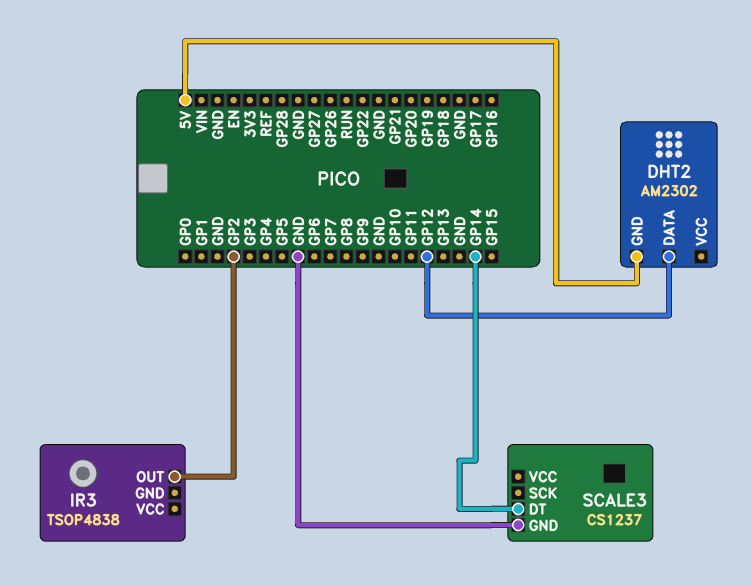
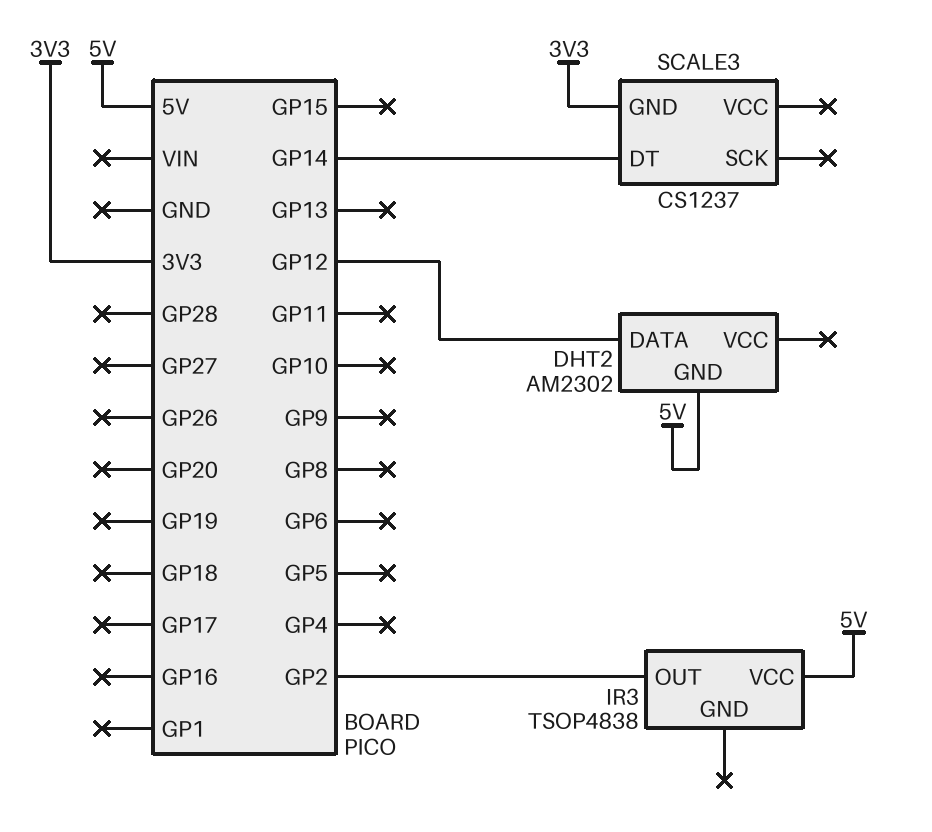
IR3 pin VCC: none -> 5V
SCALE3 pin GND: GND -> 3V3

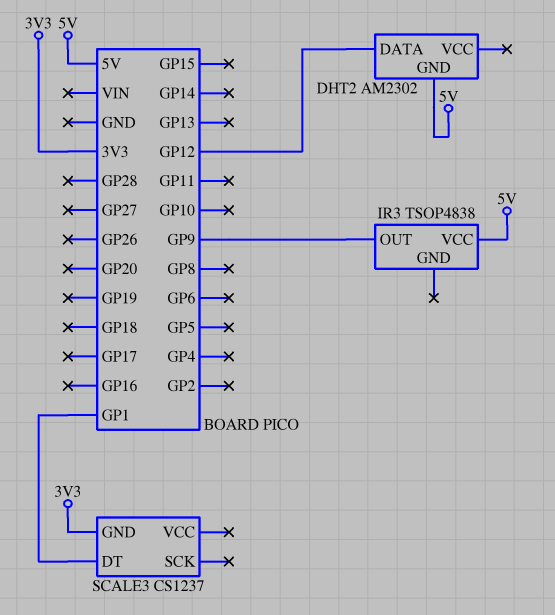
IR3 pin OUT: GP2 -> GP9
SCALE3 pin DT: GP14 -> GP1

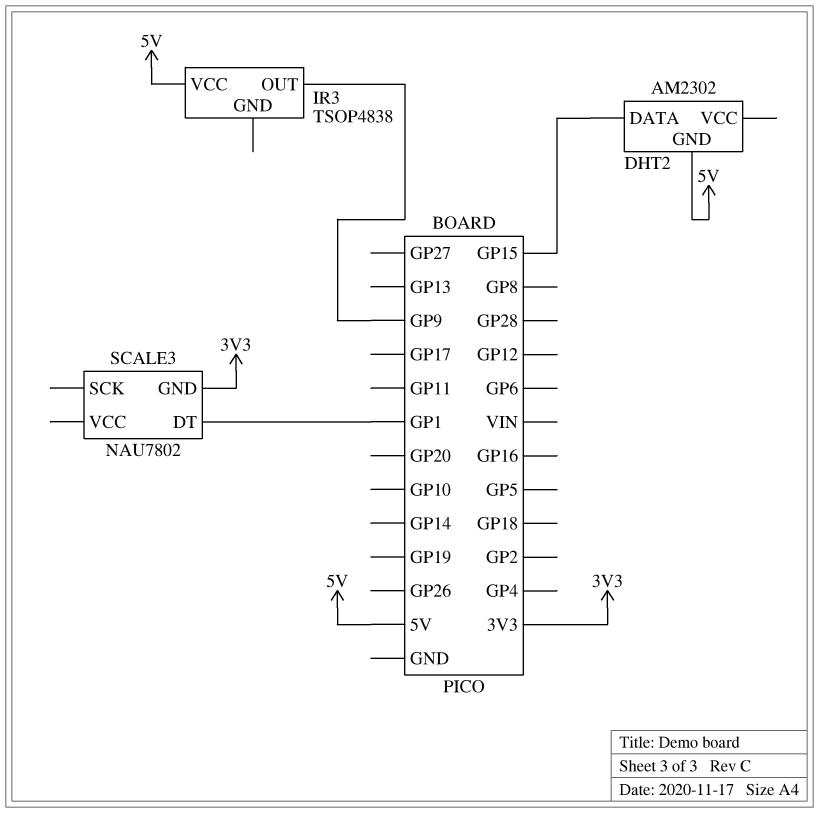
DHT2 pin DATA: GP12 -> GP15
SCALE3: CS1237 -> NAU7802

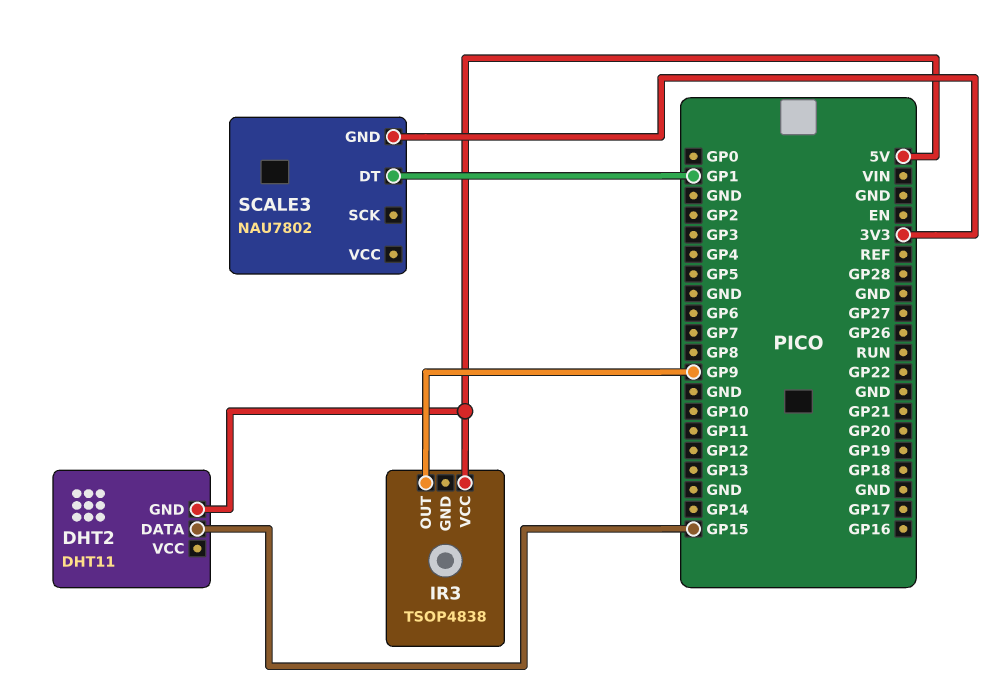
DHT2: AM2302 -> DHT11

